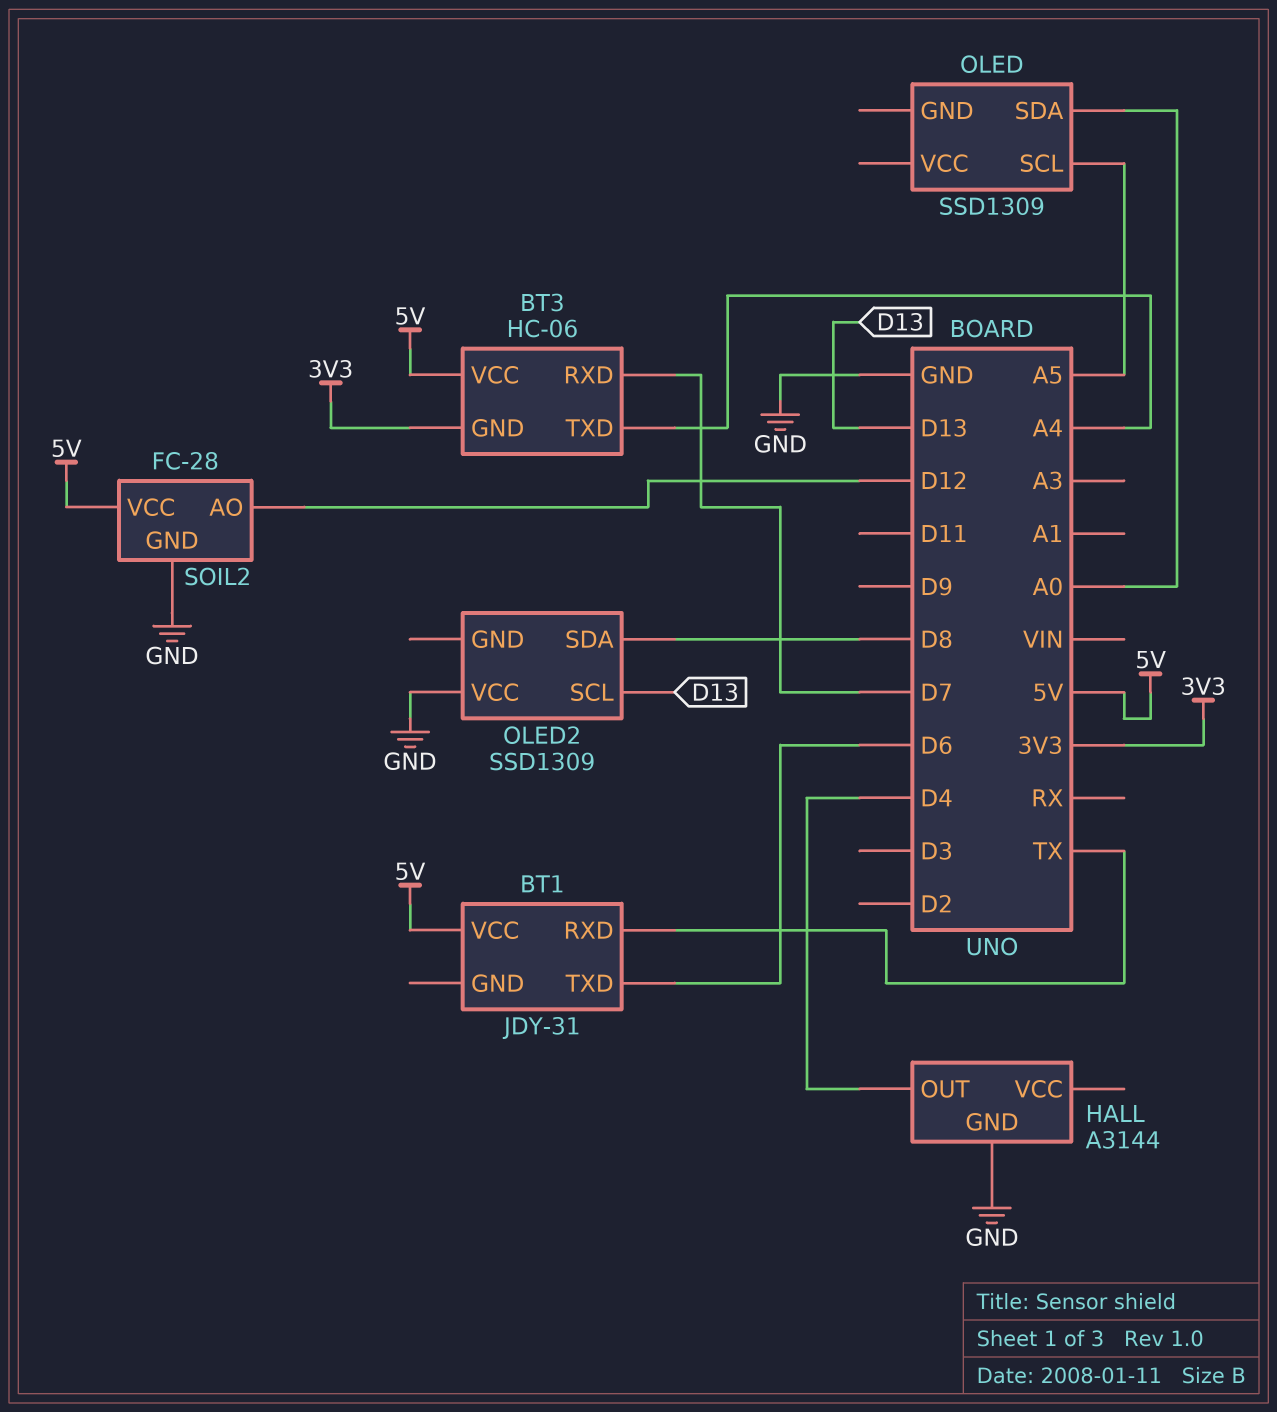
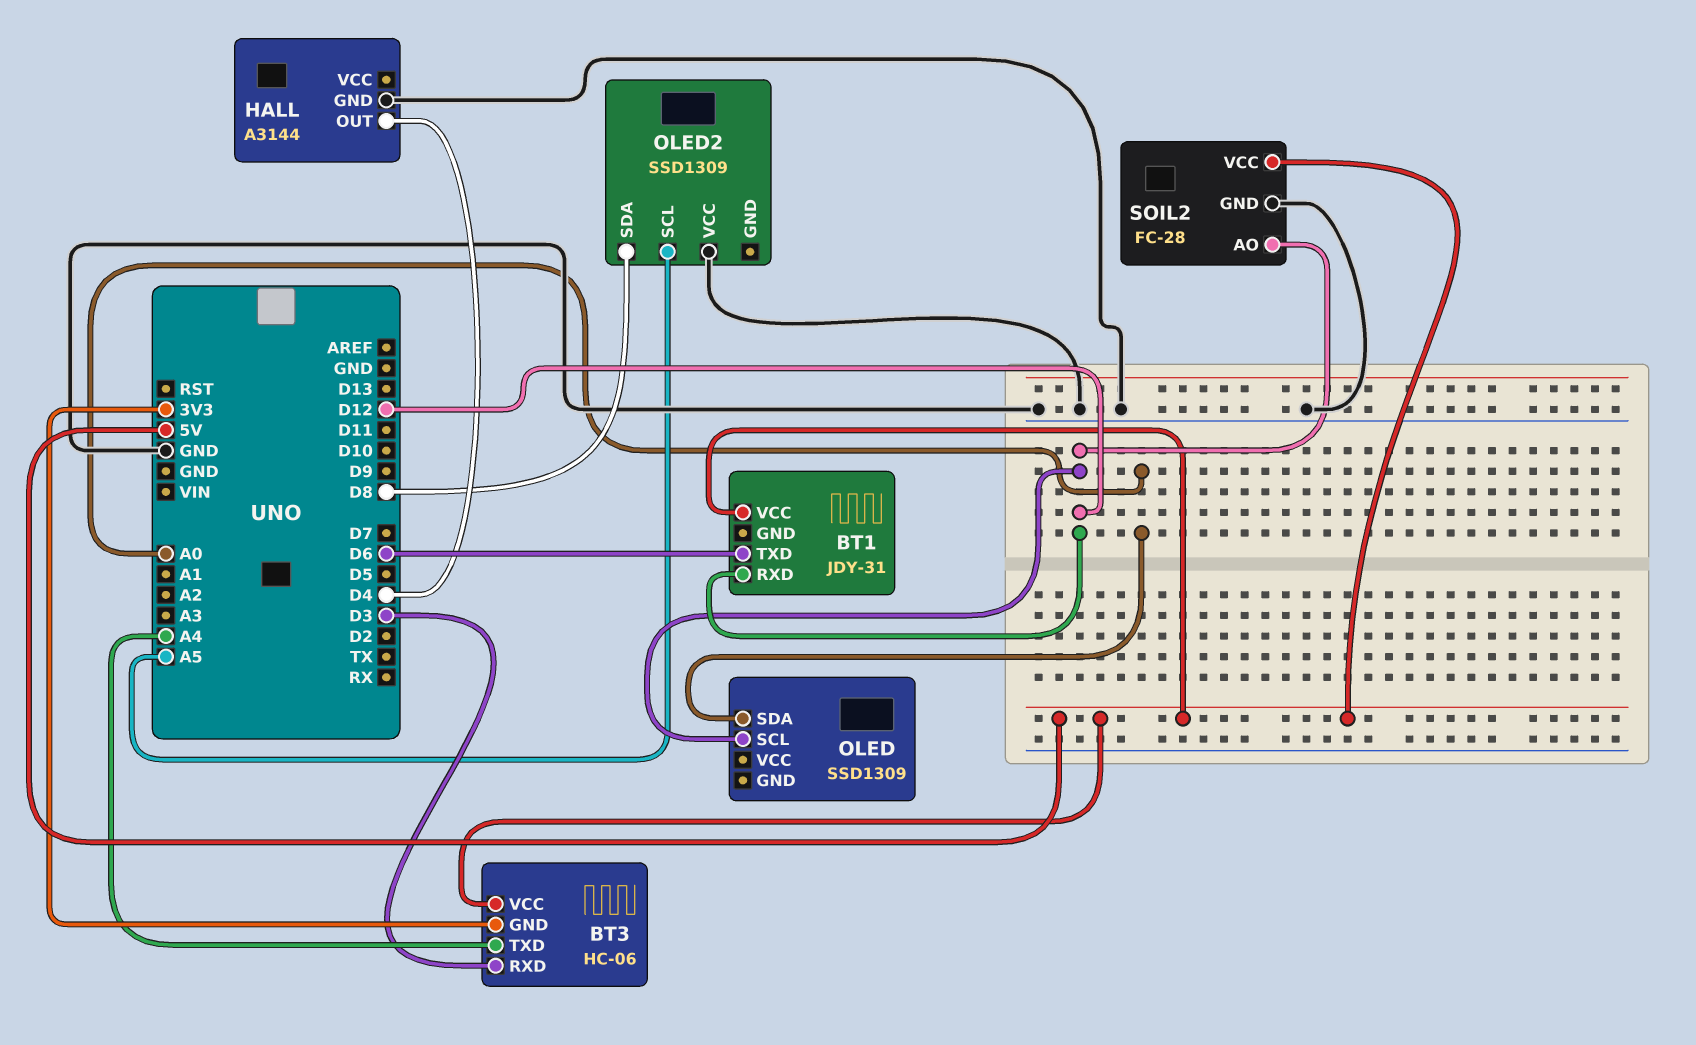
BT1 pin RXD: TX -> D12
BT3 pin RXD: D7 -> D3
OLED pin SCL: A5 -> D12
OLED2 pin SCL: D13 -> A5

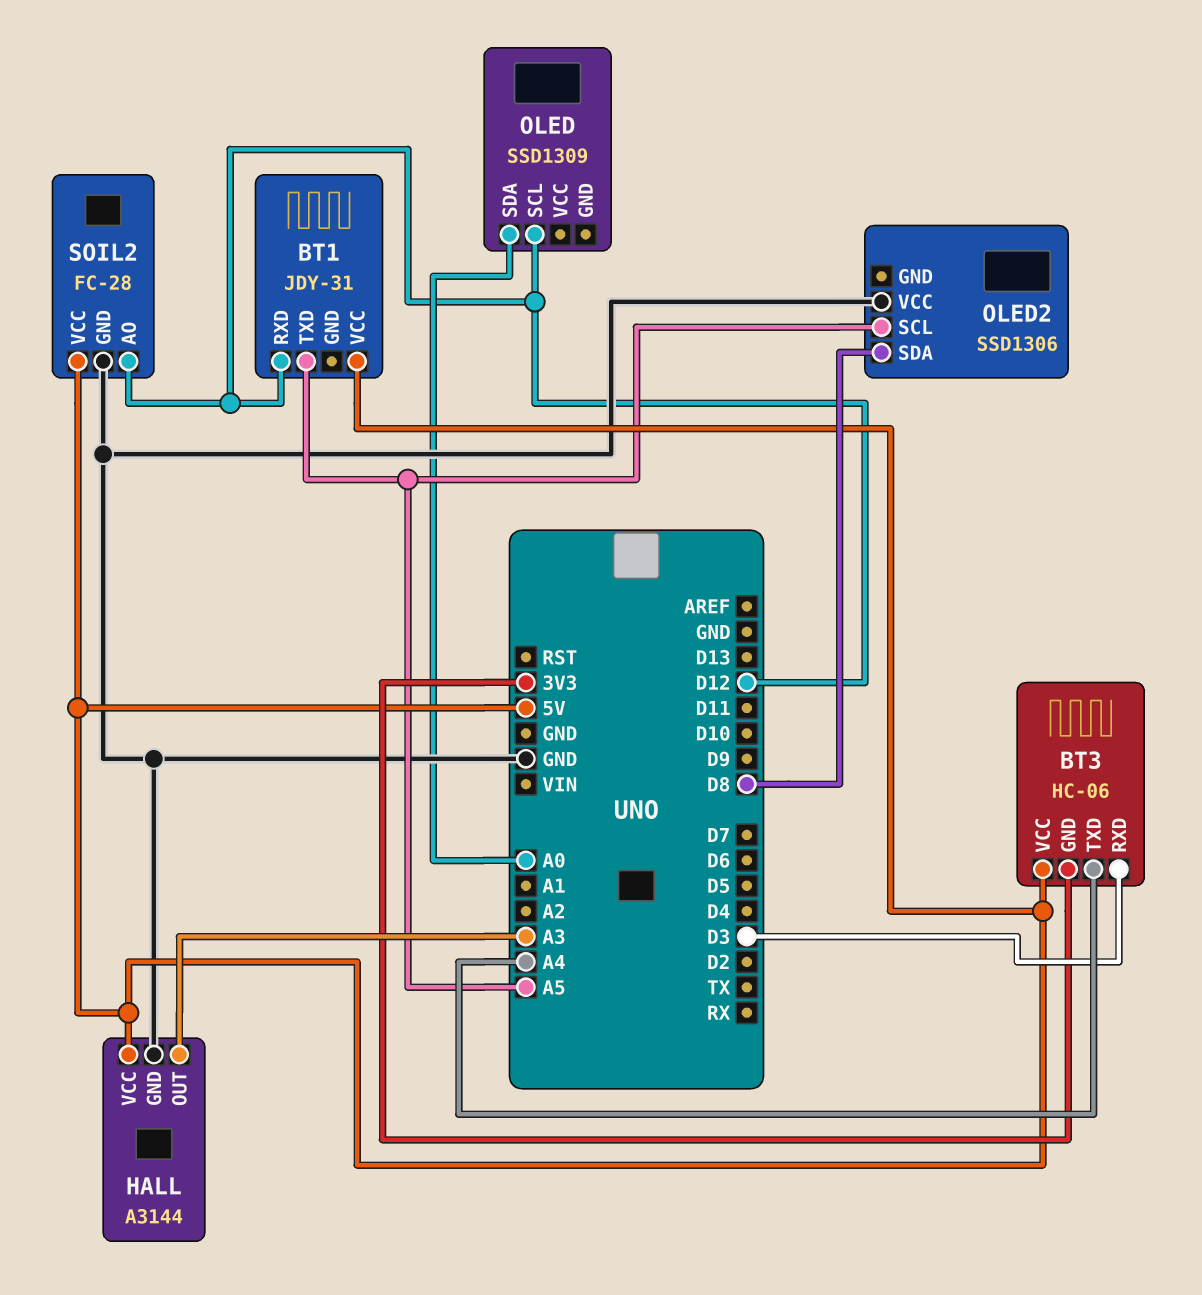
BT1 pin TXD: D6 -> A5
HALL pin OUT: D4 -> A3
HALL pin VCC: none -> 5V
OLED2: SSD1309 -> SSD1306

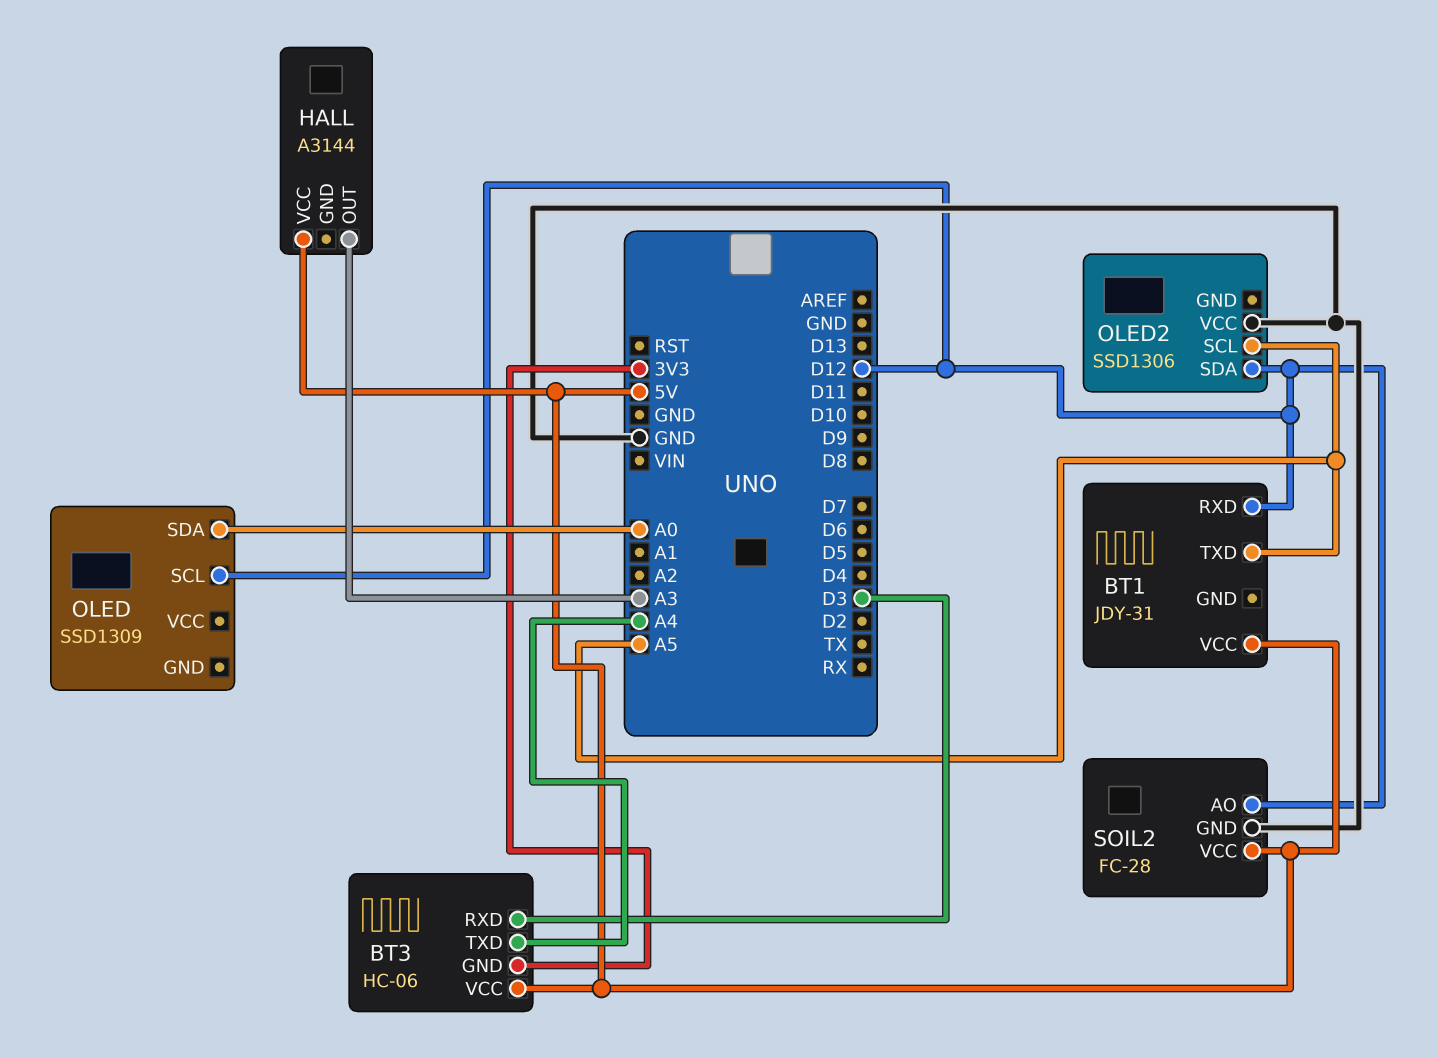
HALL pin GND: GND -> none
OLED2 pin SDA: D8 -> D12

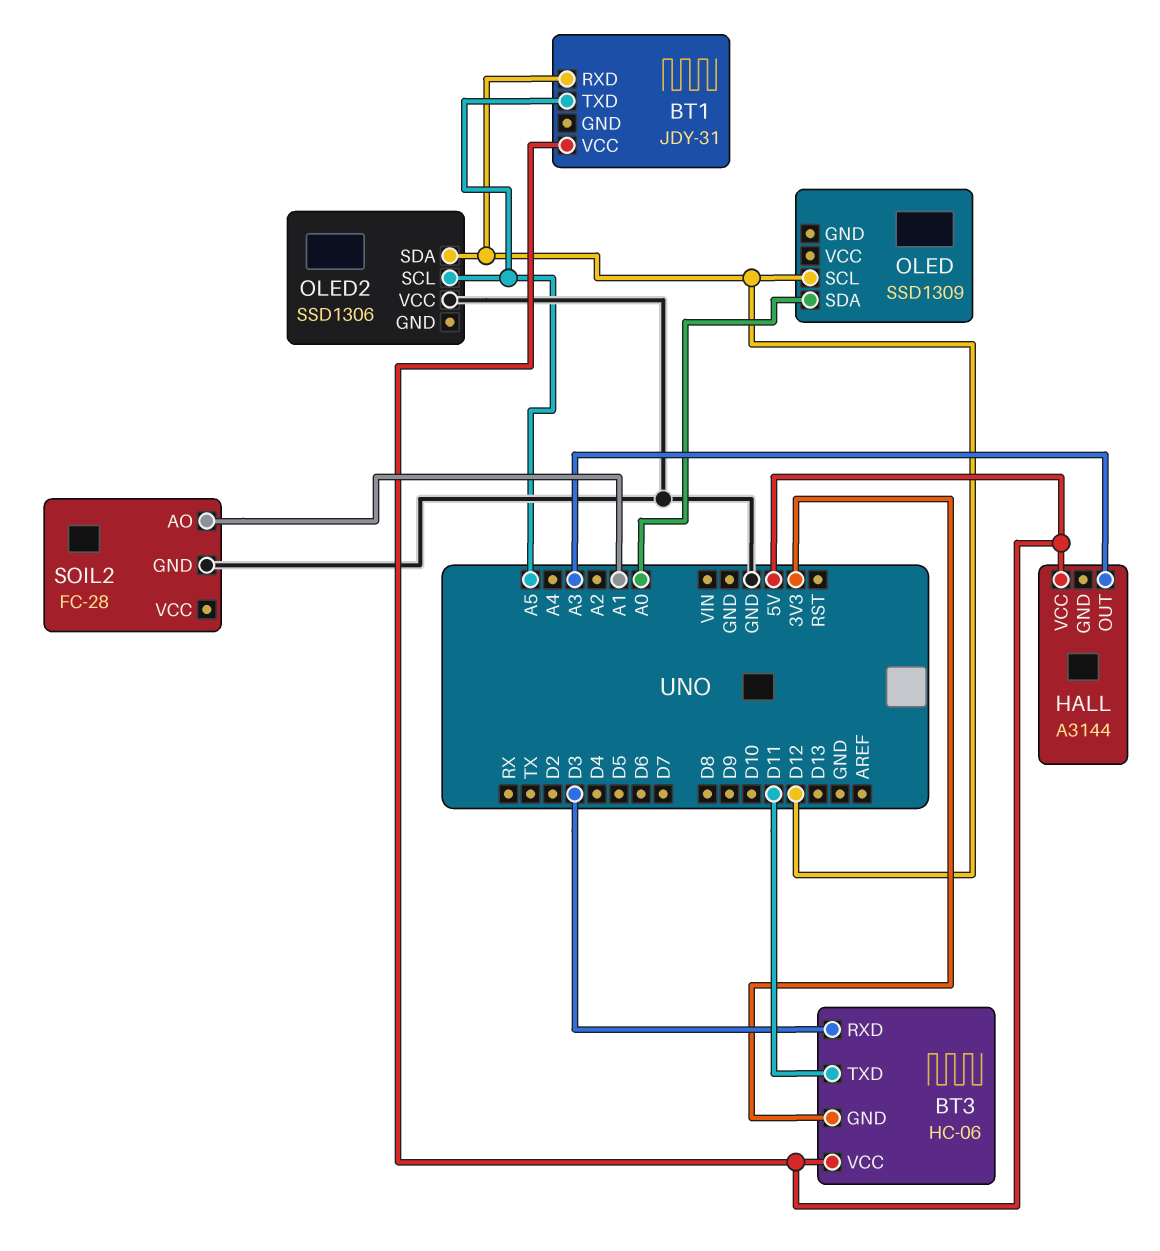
BT3 pin TXD: A4 -> D11
SOIL2 pin AO: D12 -> A1
SOIL2 pin VCC: 5V -> none

